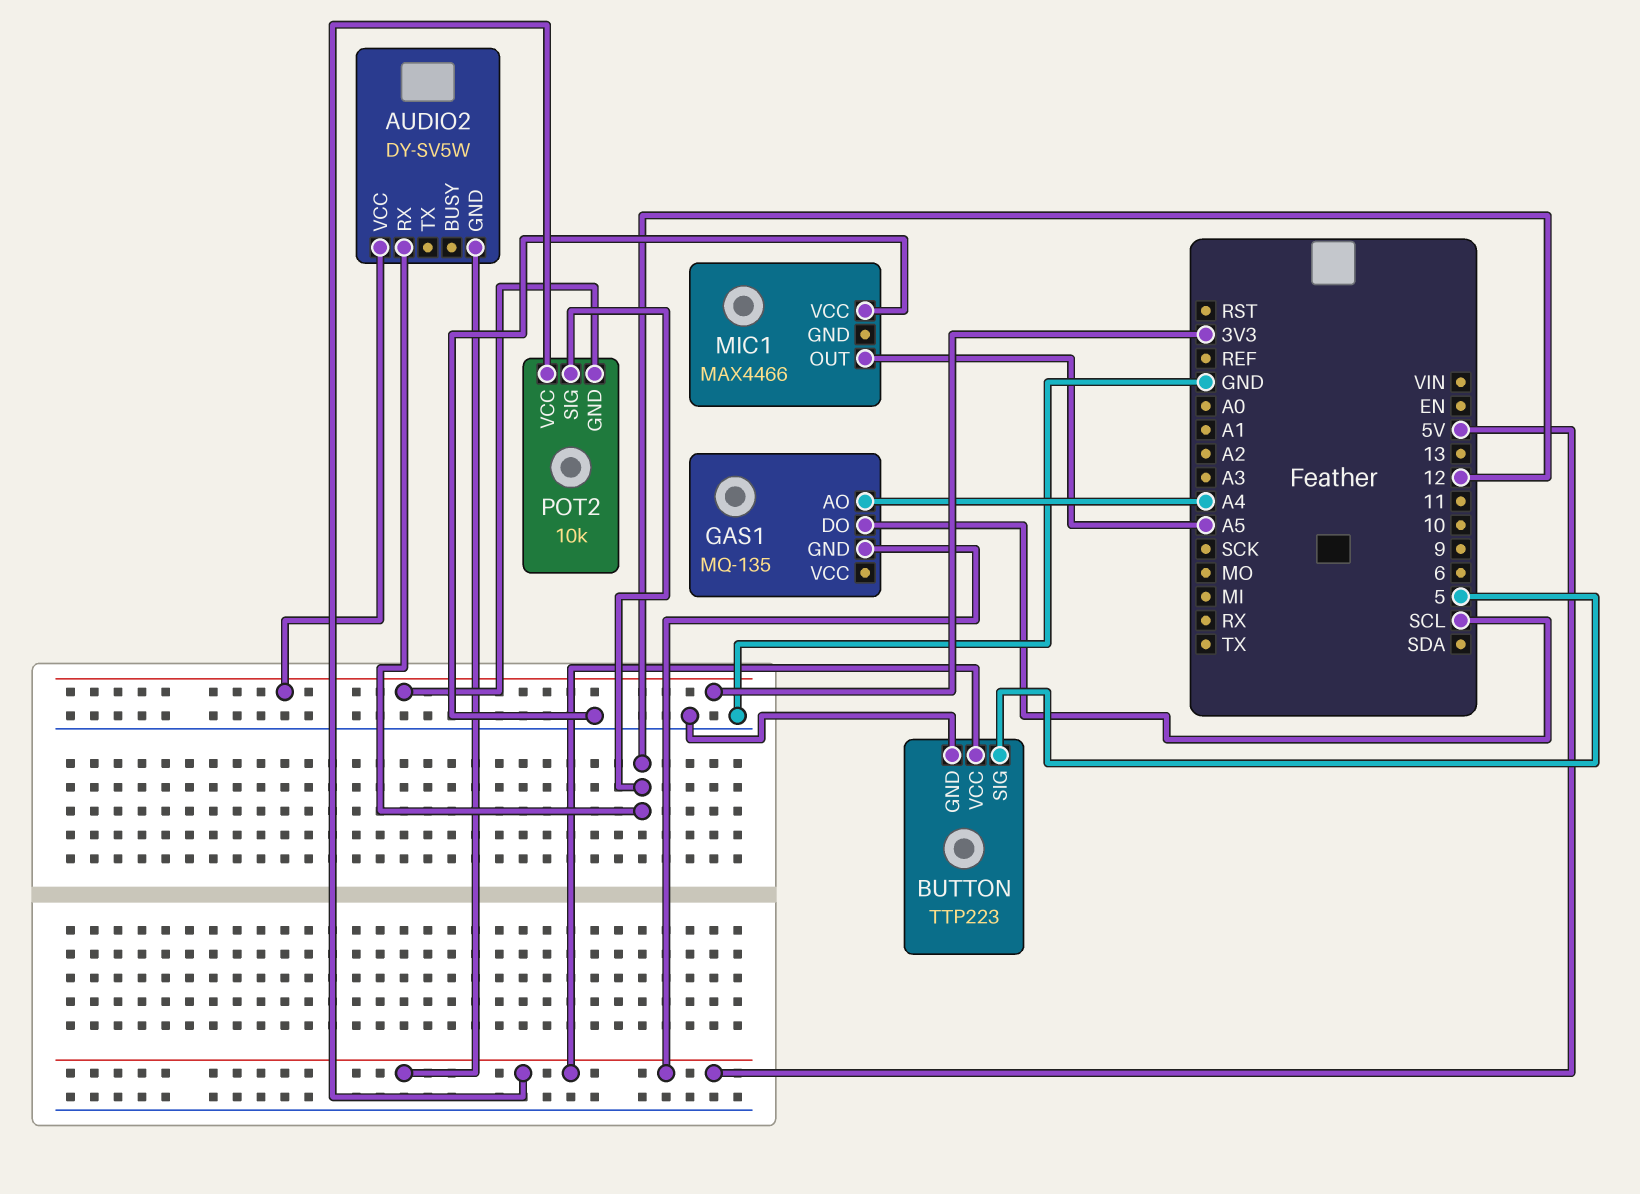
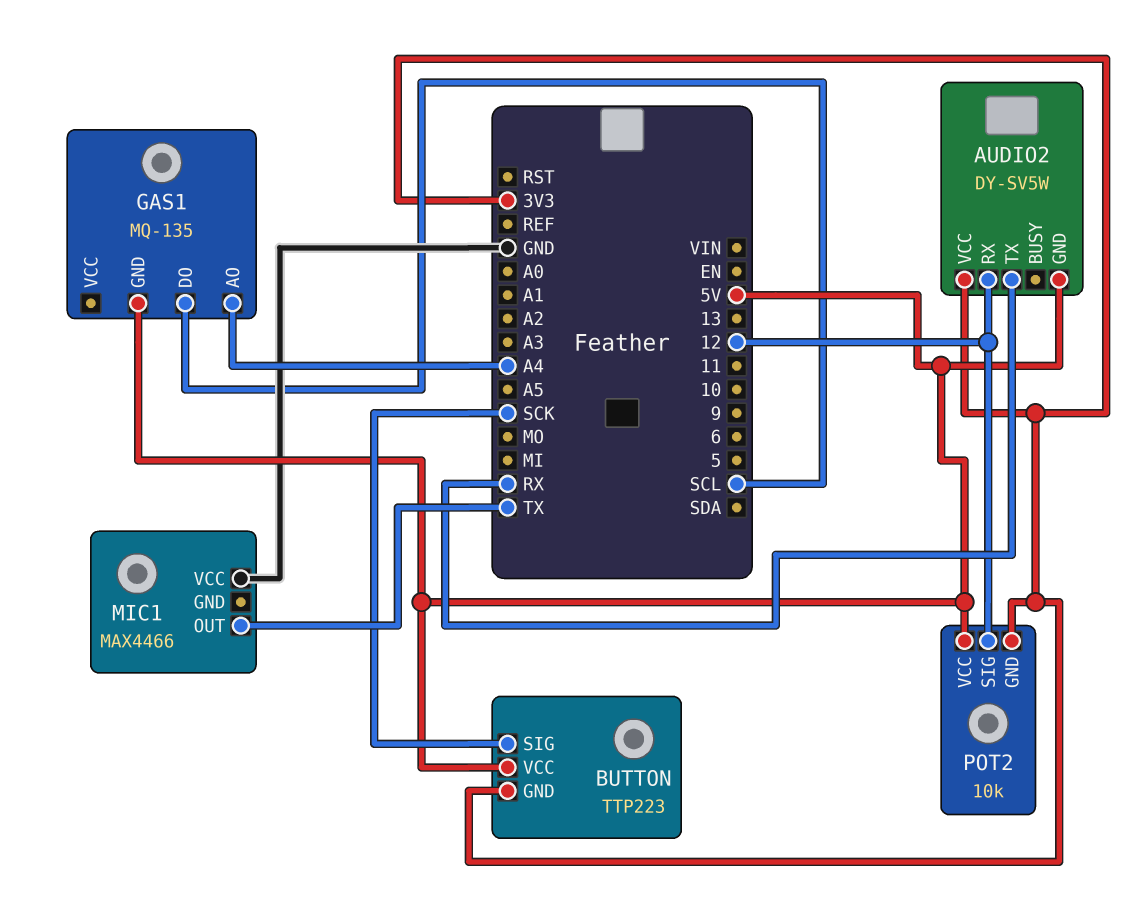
AUDIO2 pin TX: none -> RX
BUTTON pin GND: GND -> 3V3
BUTTON pin SIG: 5 -> SCK
MIC1 pin OUT: A5 -> TX

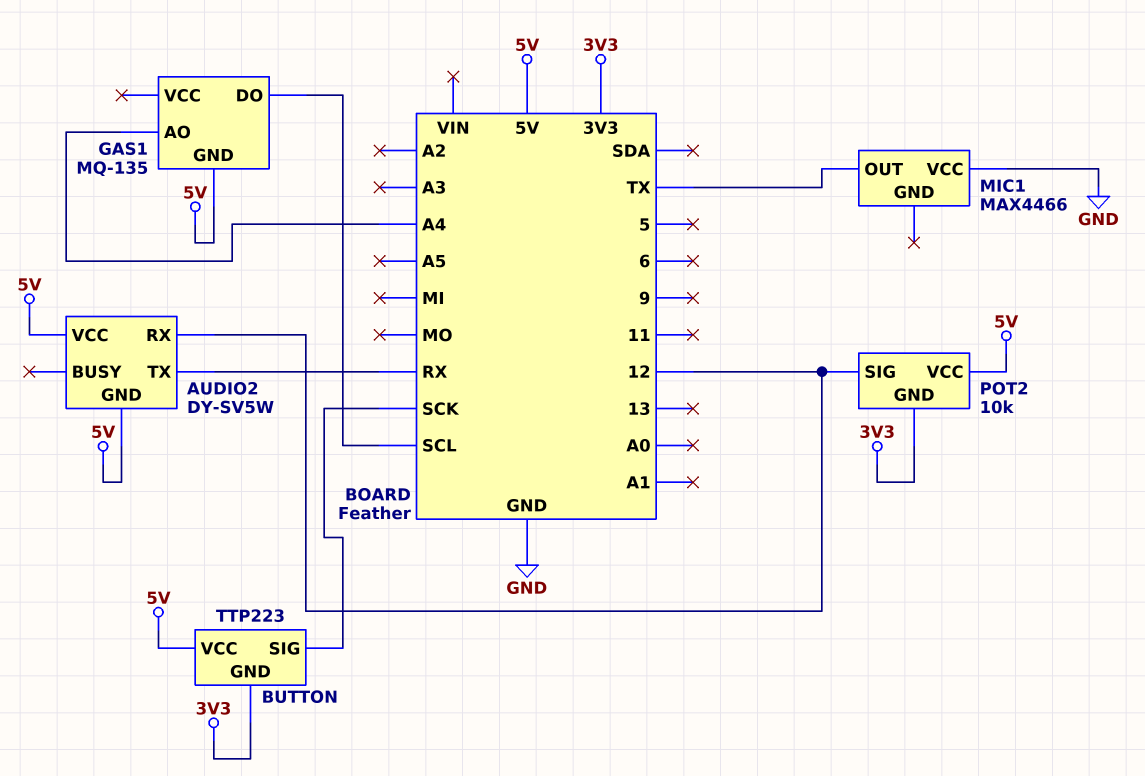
AUDIO2 pin VCC: 3V3 -> 5V

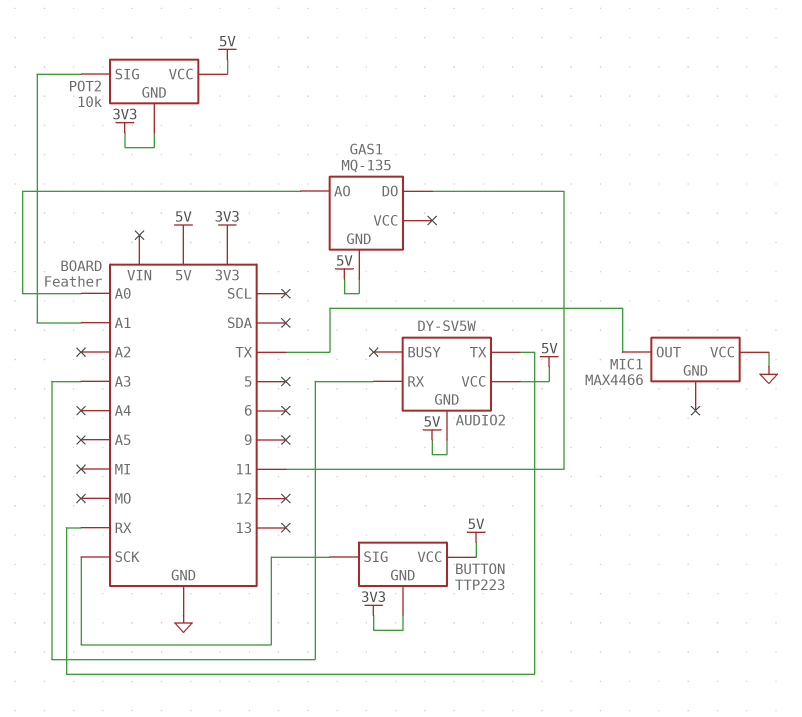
AUDIO2 pin RX: 12 -> A3
GAS1 pin AO: A4 -> A0
GAS1 pin DO: SCL -> 11
POT2 pin SIG: 12 -> A1

